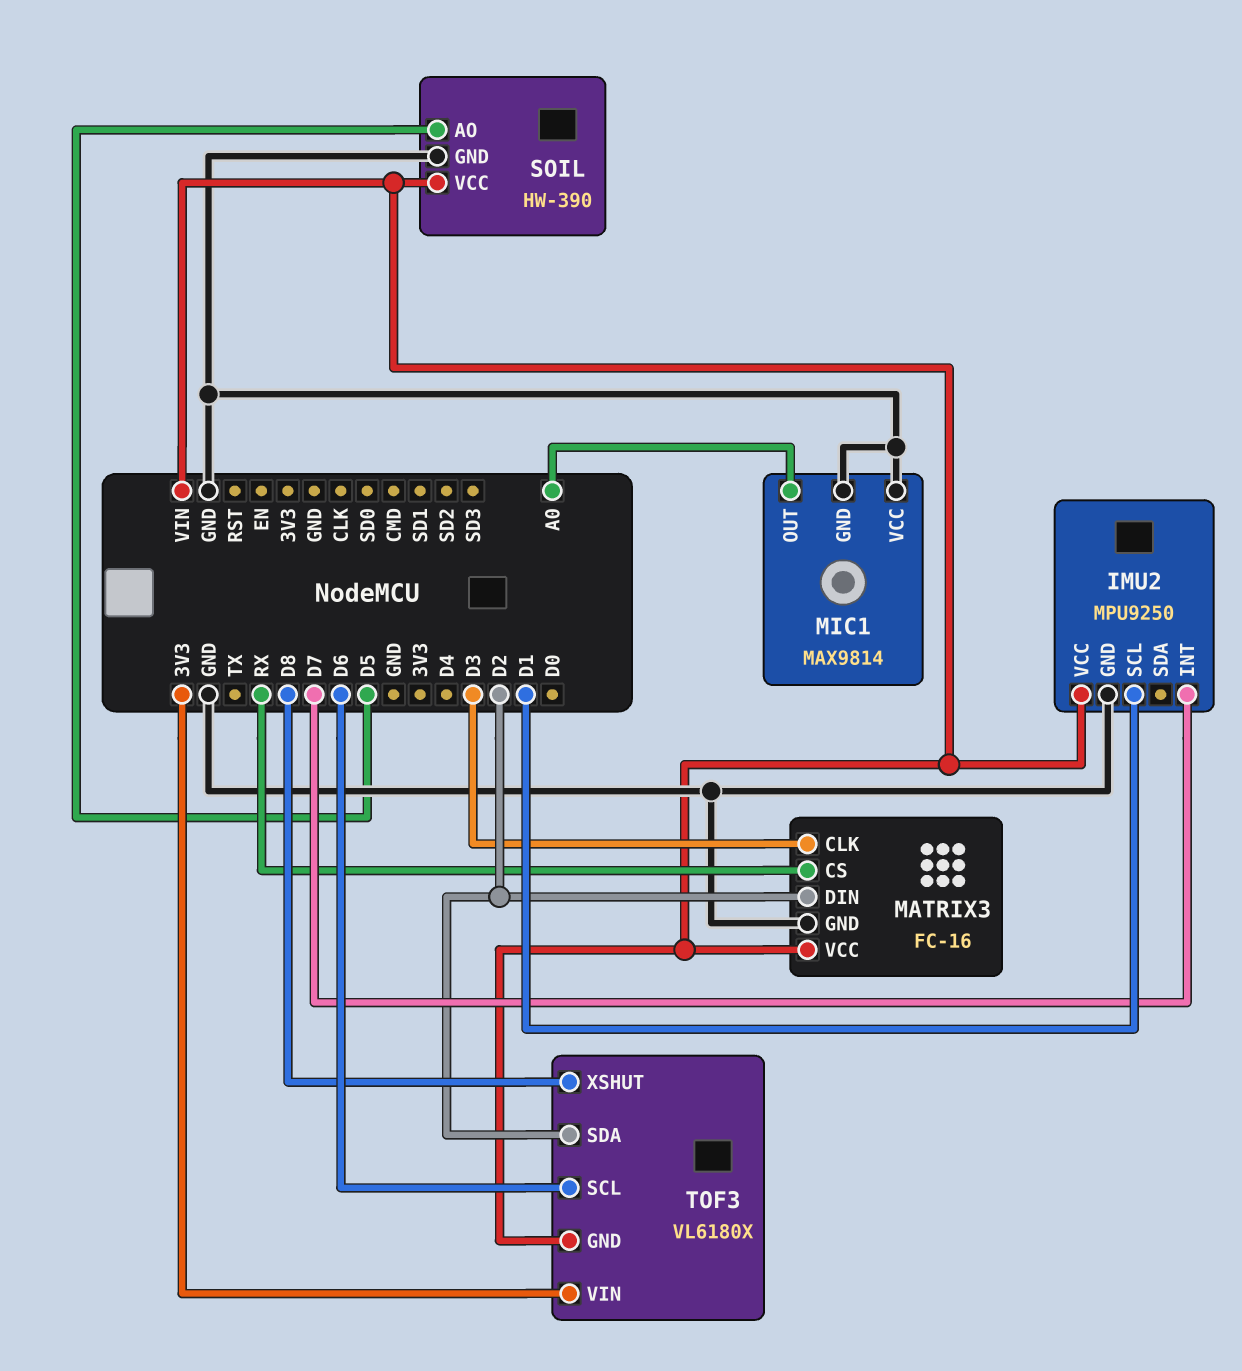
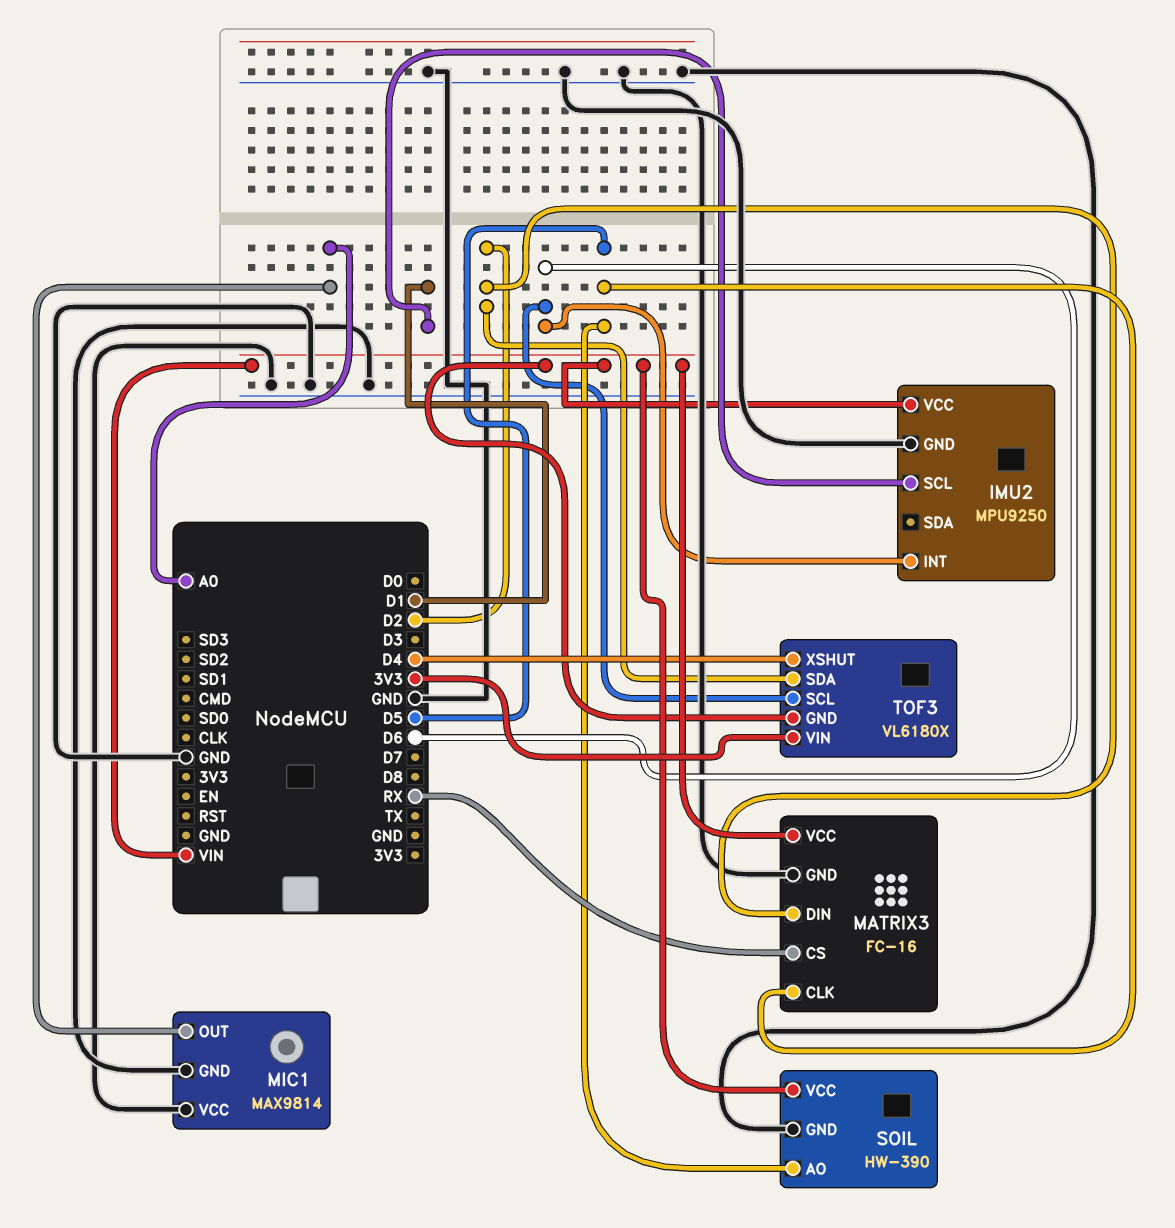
IMU2 pin INT: D7 -> D6
MATRIX3 pin CLK: D3 -> D5
TOF3 pin XSHUT: D8 -> D4

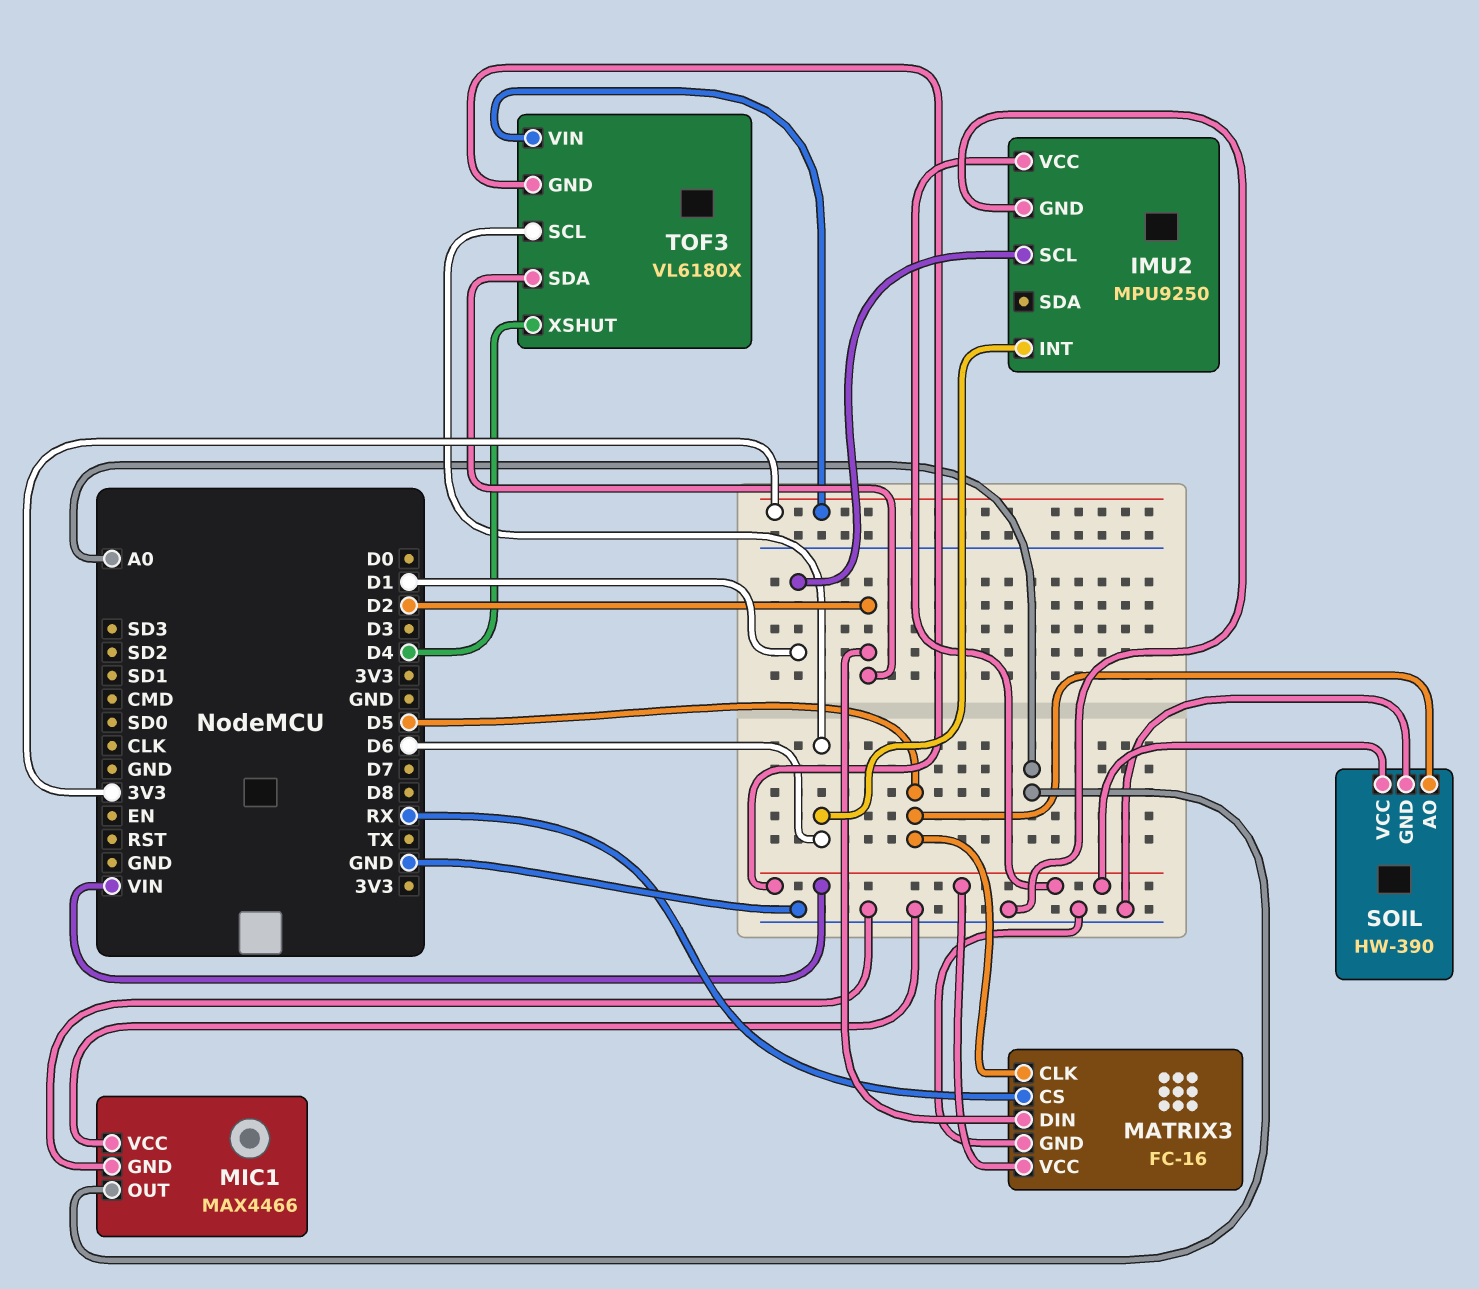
MIC1: MAX9814 -> MAX4466

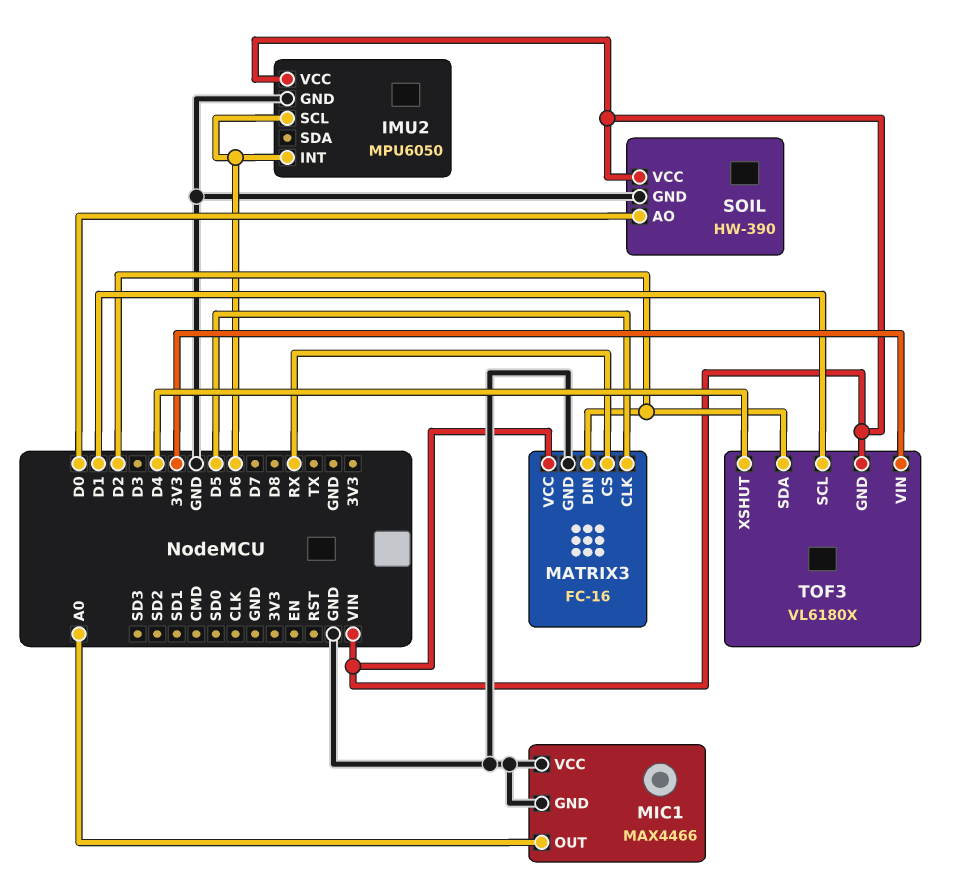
IMU2: MPU9250 -> MPU6050
IMU2 pin SCL: D1 -> D6
SOIL pin AO: D5 -> D0
TOF3 pin SCL: D6 -> D1

